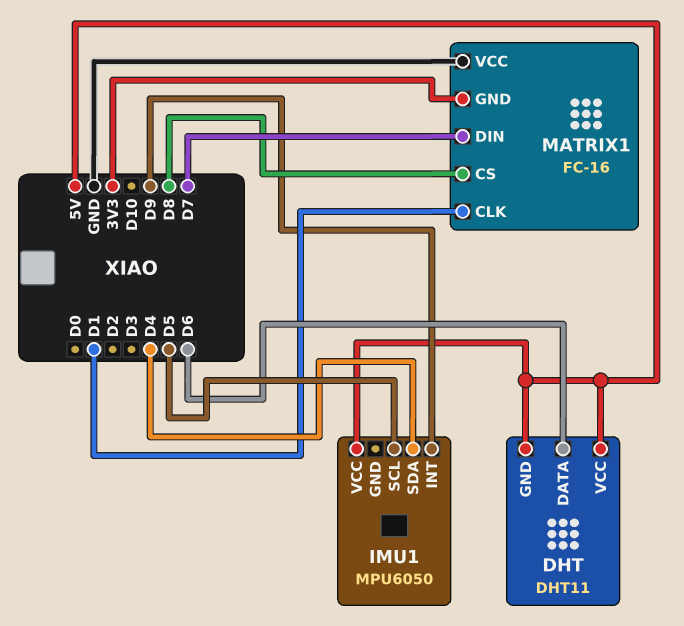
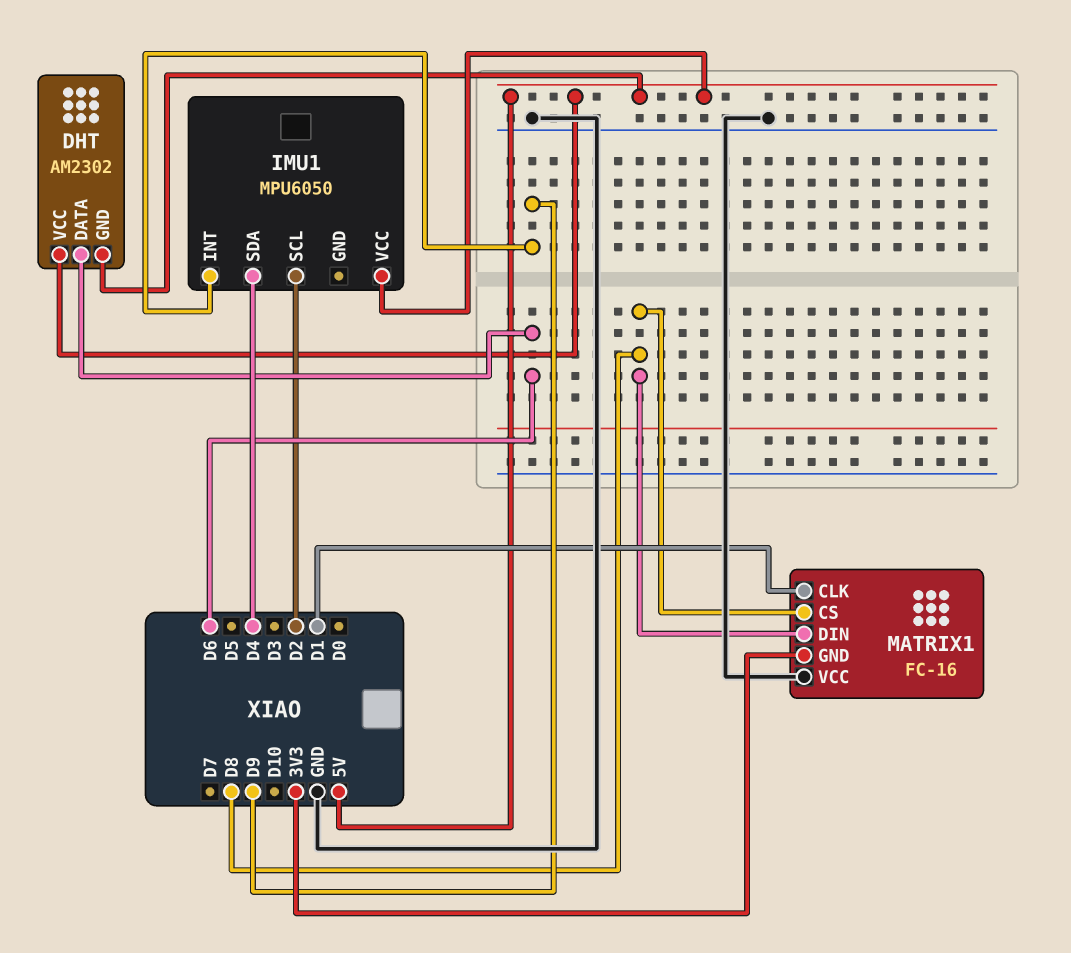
DHT: DHT11 -> AM2302
IMU1 pin SCL: D5 -> D2
MATRIX1 pin DIN: D7 -> D8

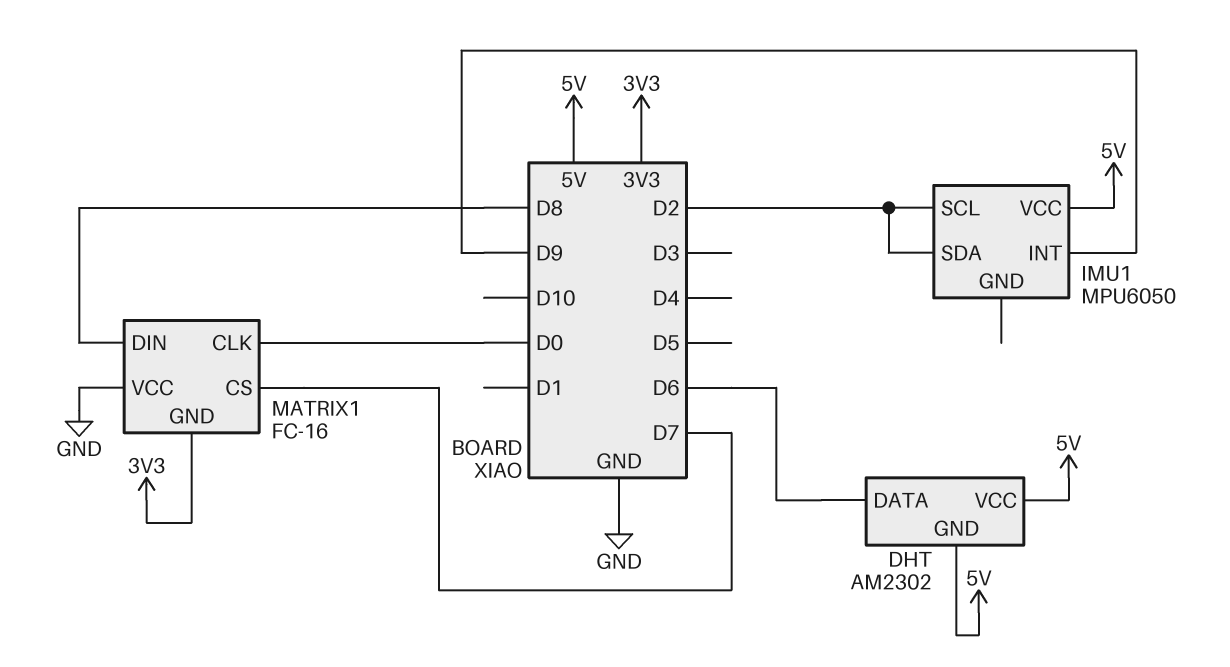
IMU1 pin SDA: D4 -> D2
MATRIX1 pin CLK: D1 -> D0
MATRIX1 pin CS: D8 -> D7

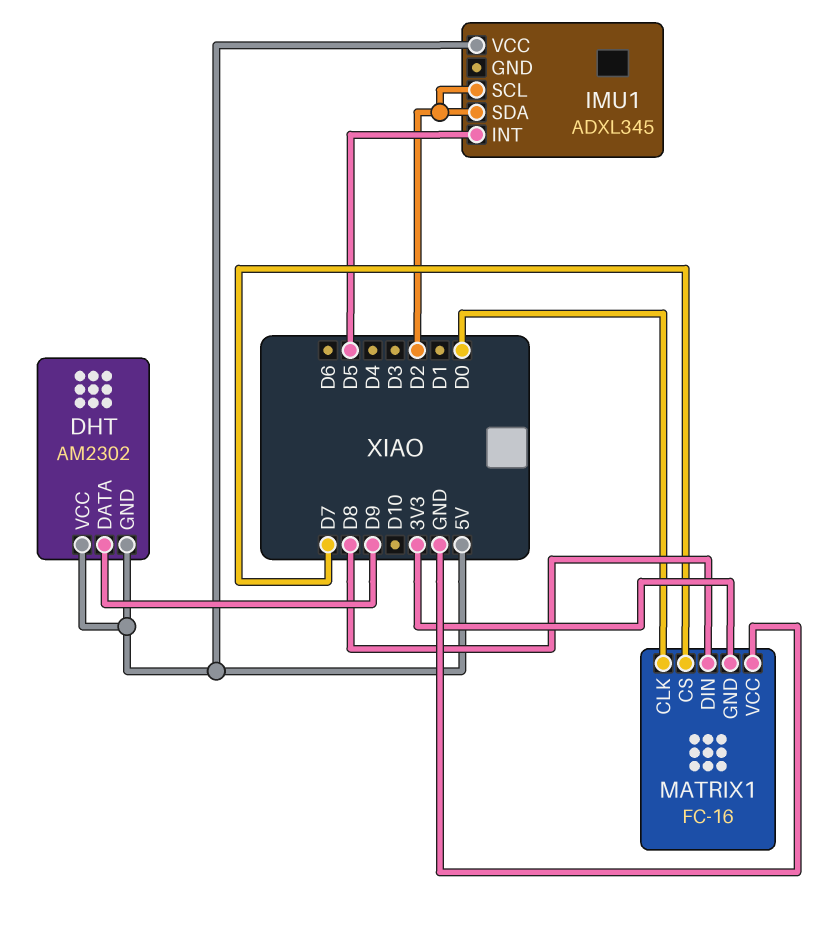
DHT pin DATA: D6 -> D9
IMU1: MPU6050 -> ADXL345
IMU1 pin INT: D9 -> D5

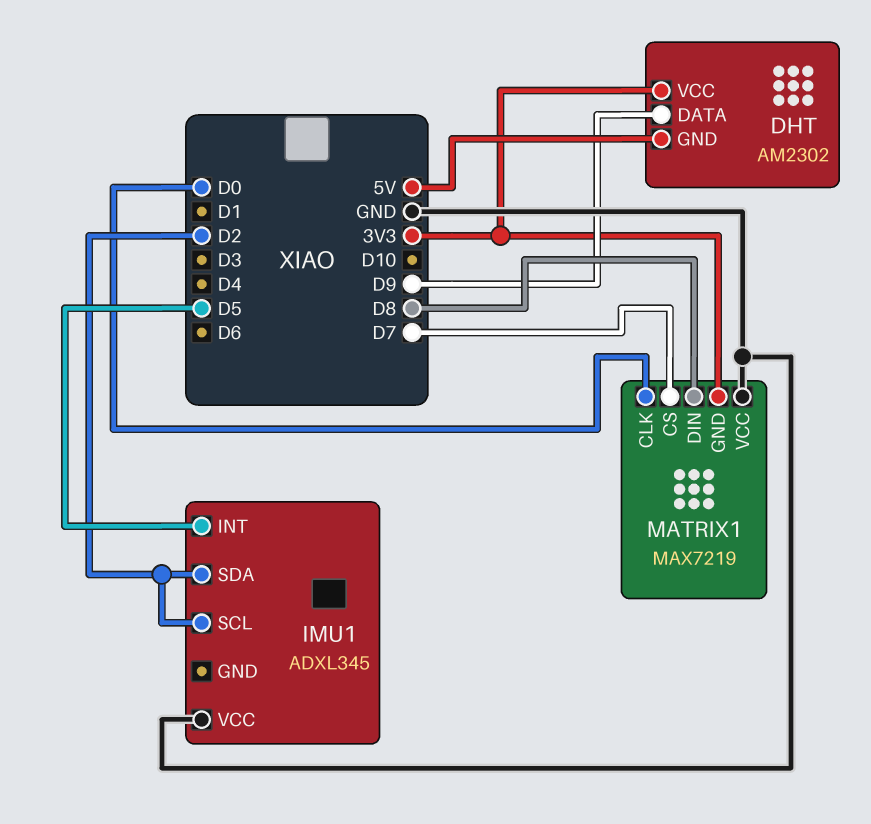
DHT pin VCC: 5V -> 3V3
IMU1 pin VCC: 5V -> GND
MATRIX1: FC-16 -> MAX7219

